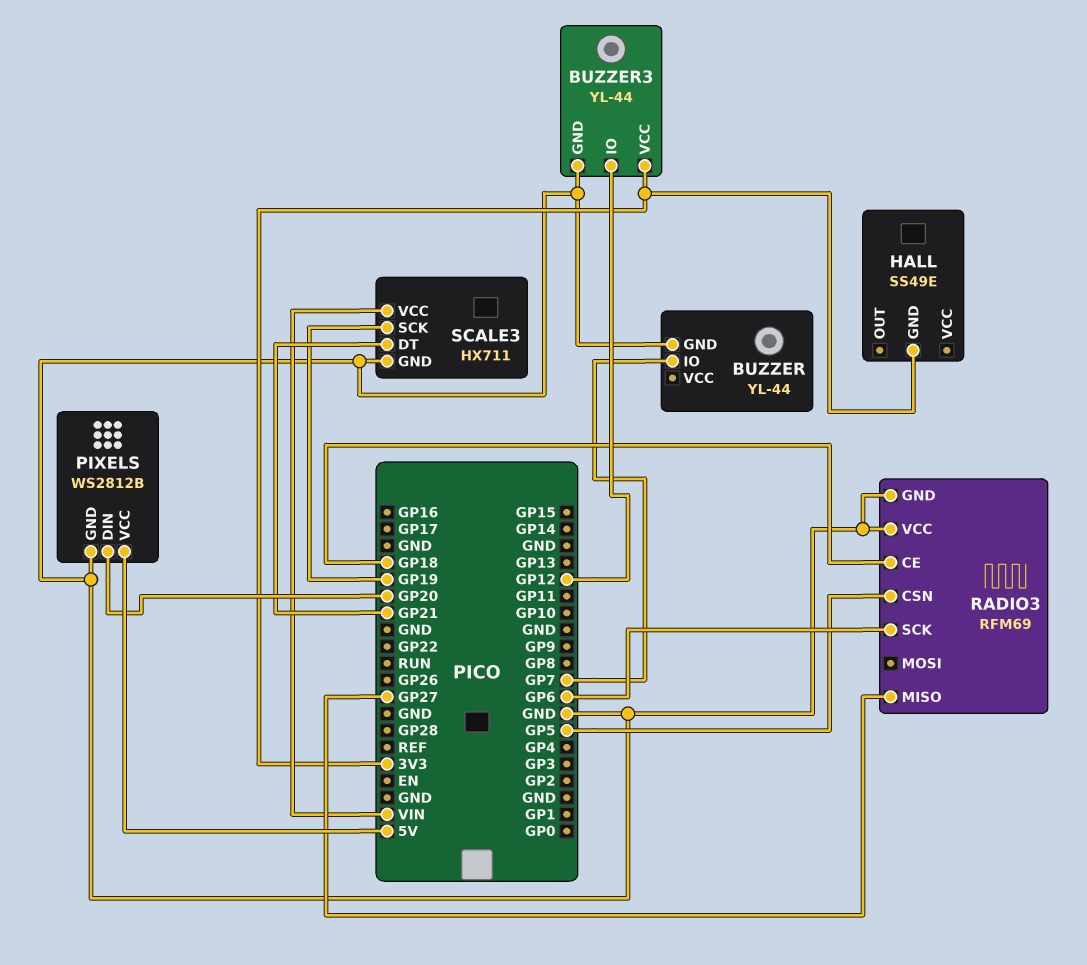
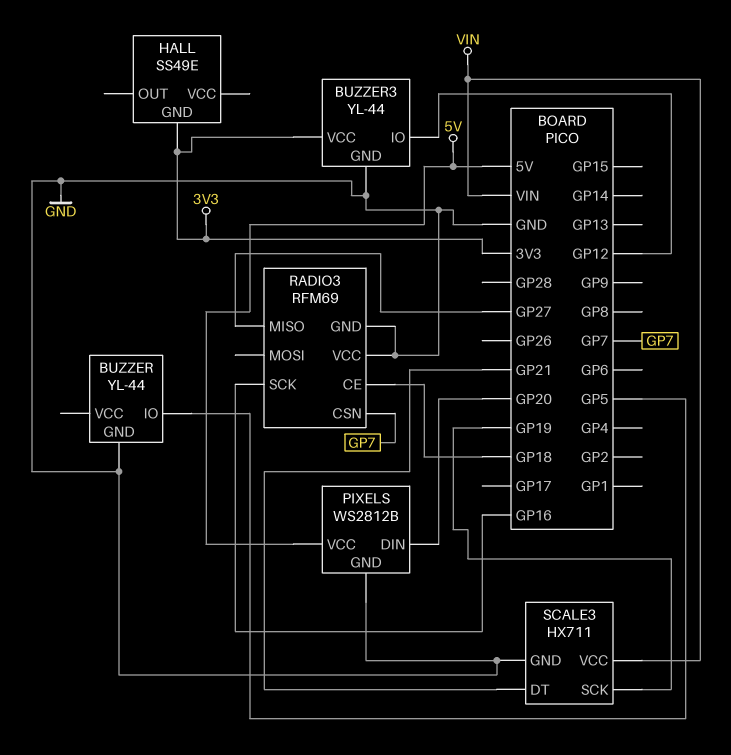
BUZZER pin IO: GP7 -> GP5
RADIO3 pin CSN: GP5 -> GP7
RADIO3 pin SCK: GP6 -> GP16

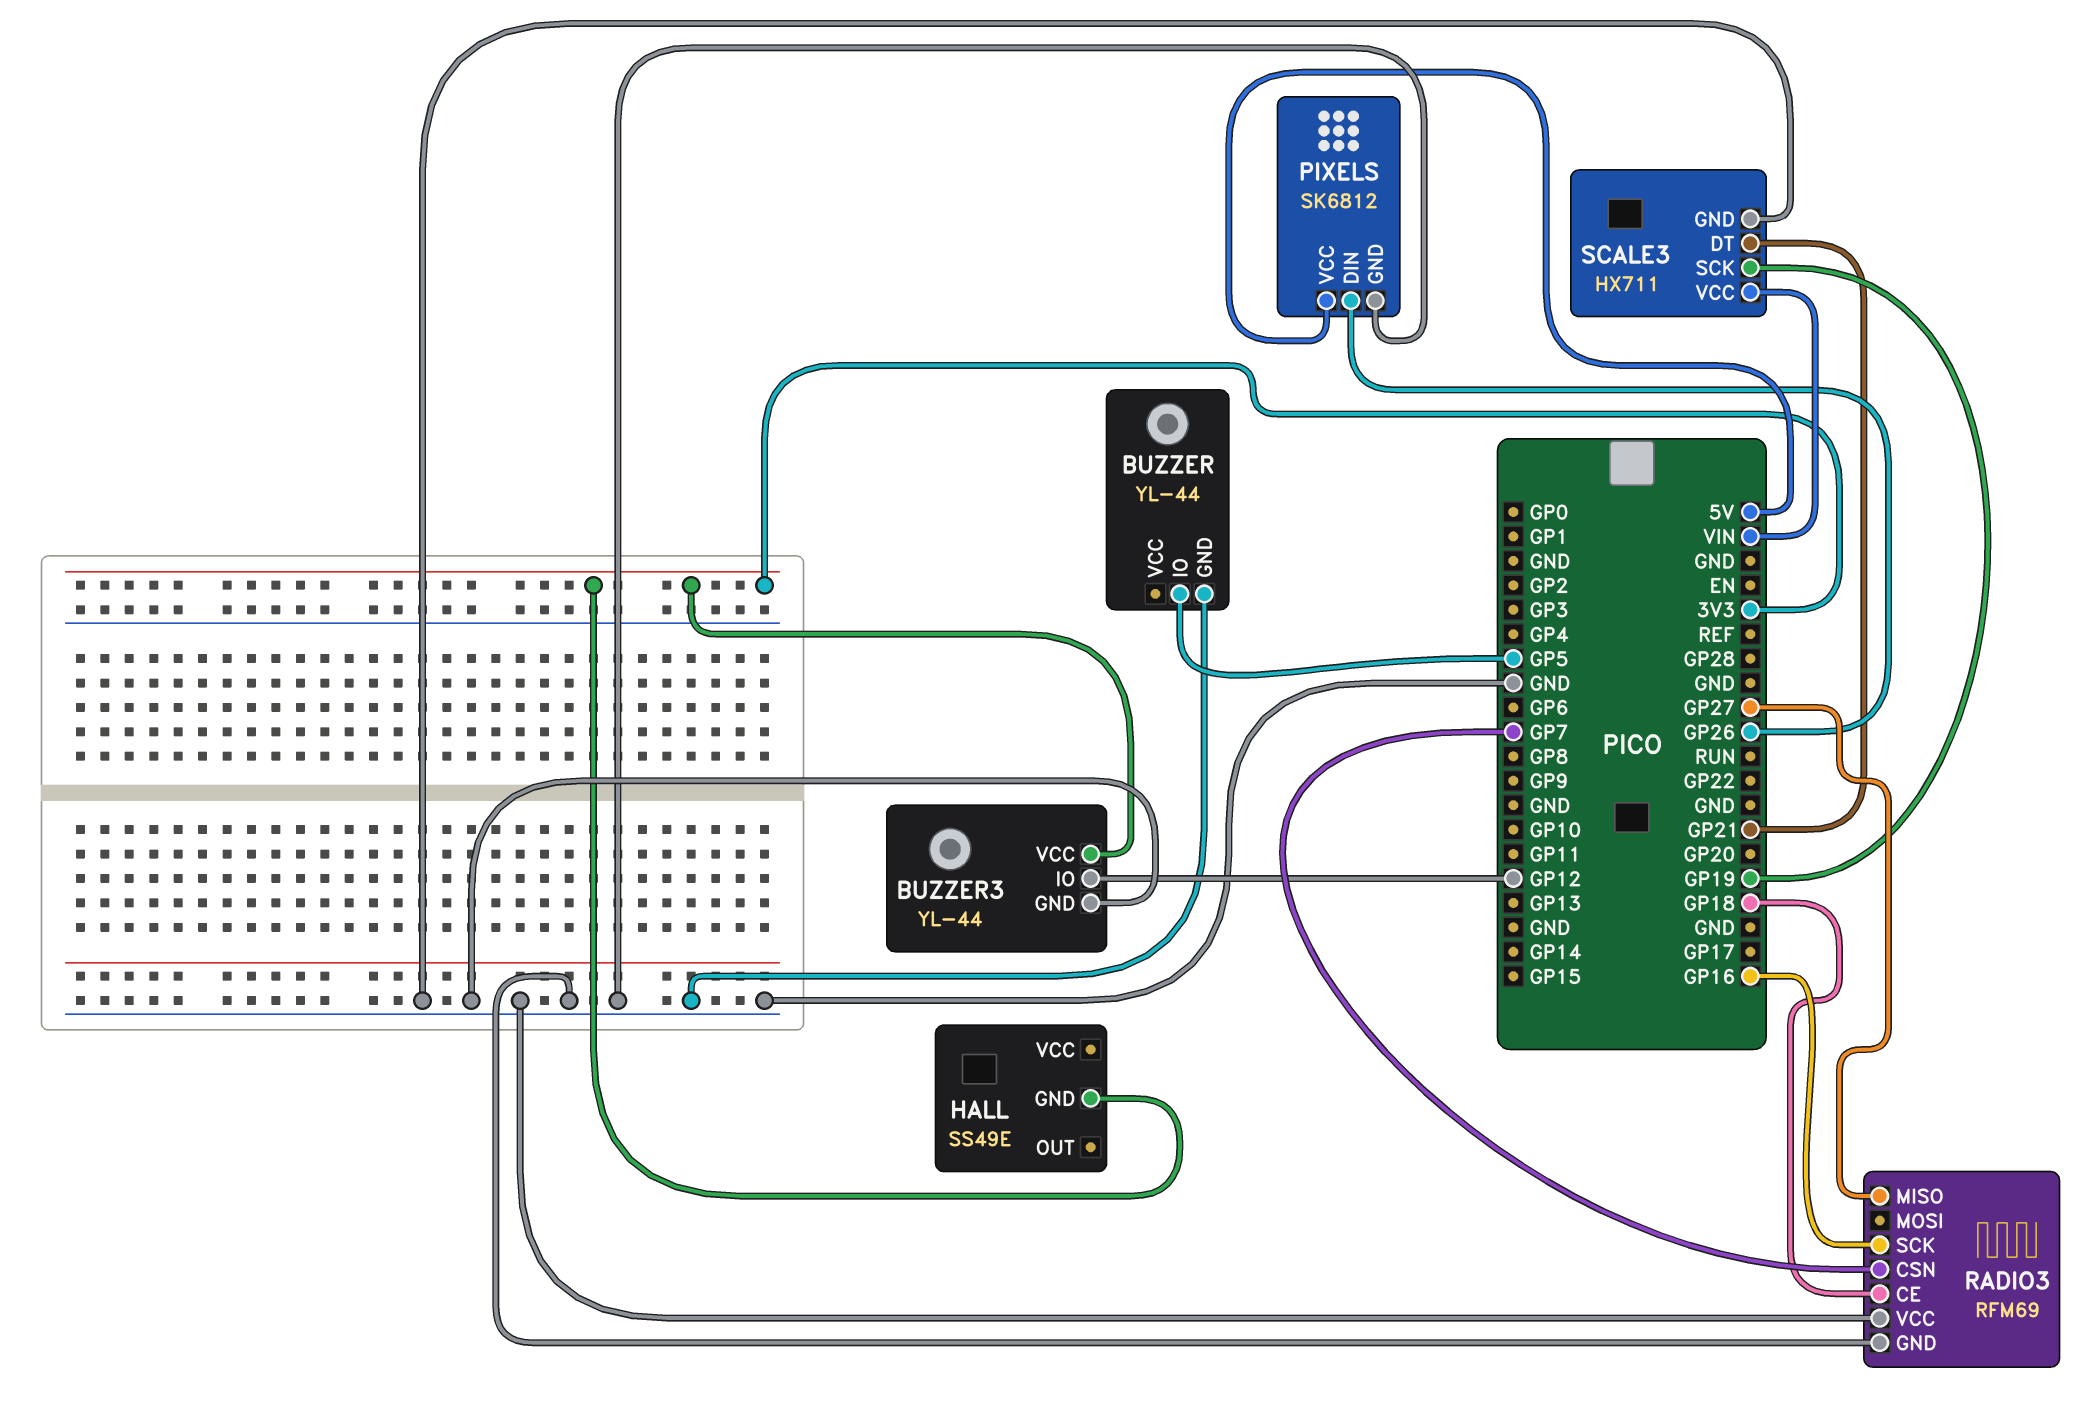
PIXELS: WS2812B -> SK6812
PIXELS pin DIN: GP20 -> GP26

